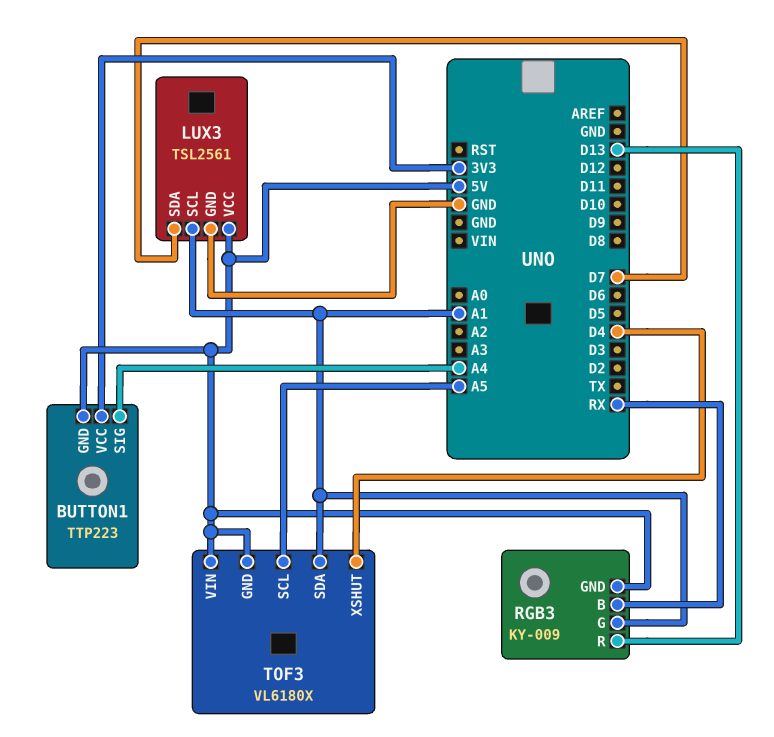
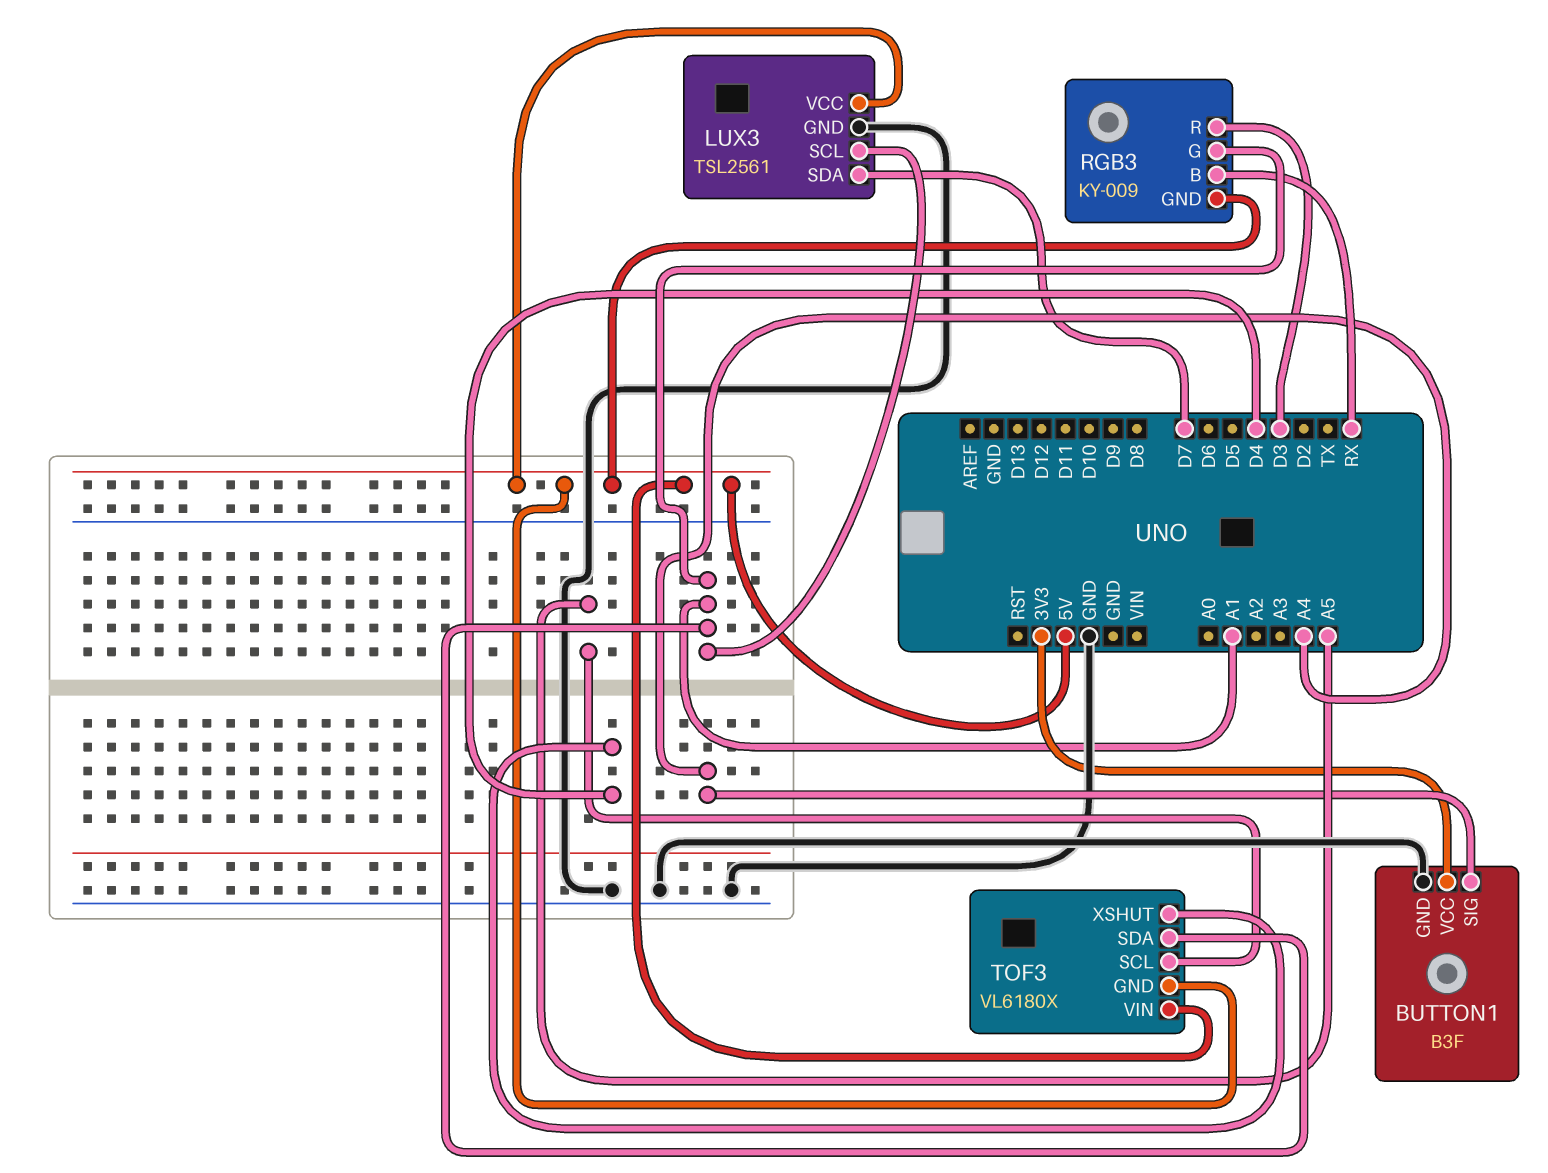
BUTTON1: TTP223 -> B3F
BUTTON1 pin GND: 5V -> GND
RGB3 pin R: D13 -> D3

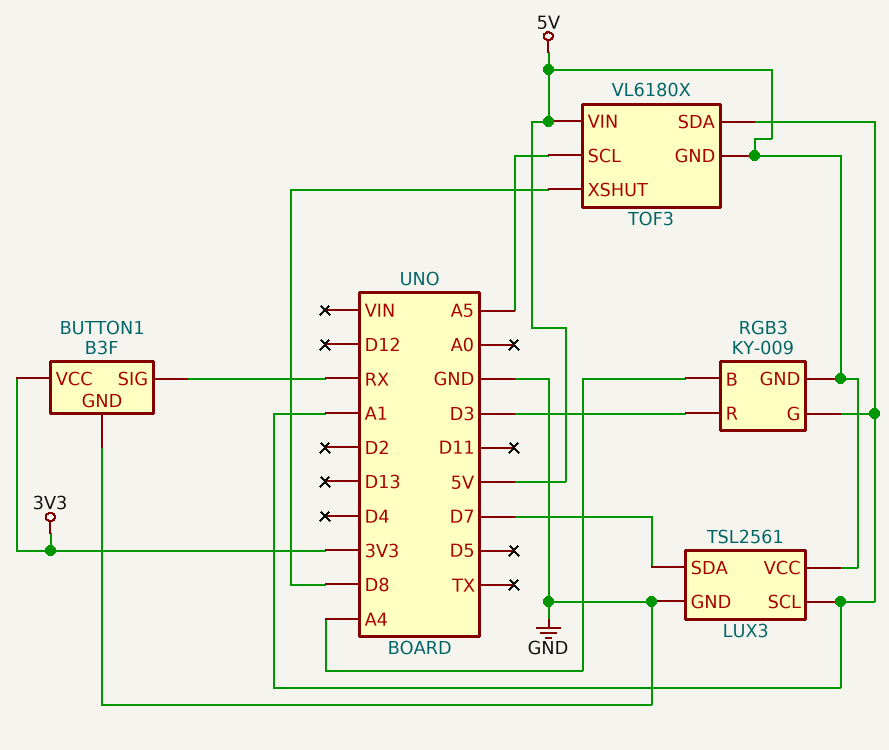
BUTTON1 pin SIG: A4 -> RX
RGB3 pin B: RX -> A4
TOF3 pin XSHUT: D4 -> D8

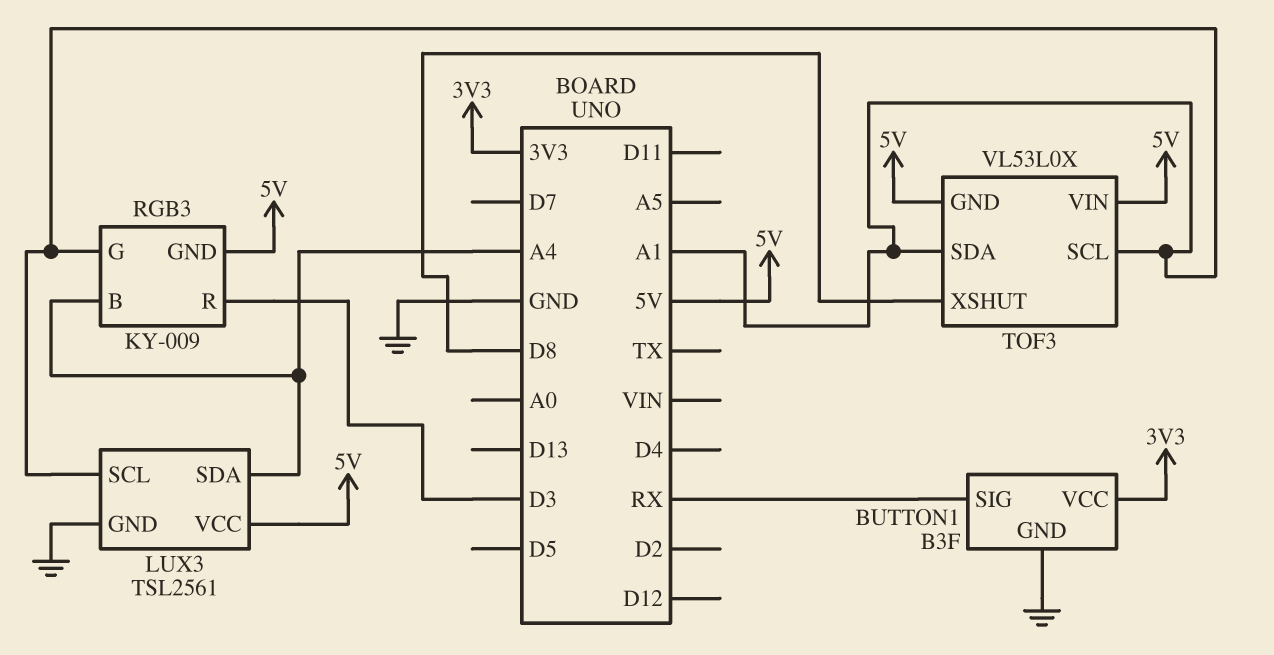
LUX3 pin SDA: D7 -> A4
TOF3: VL6180X -> VL53L0X
TOF3 pin SCL: A5 -> A1

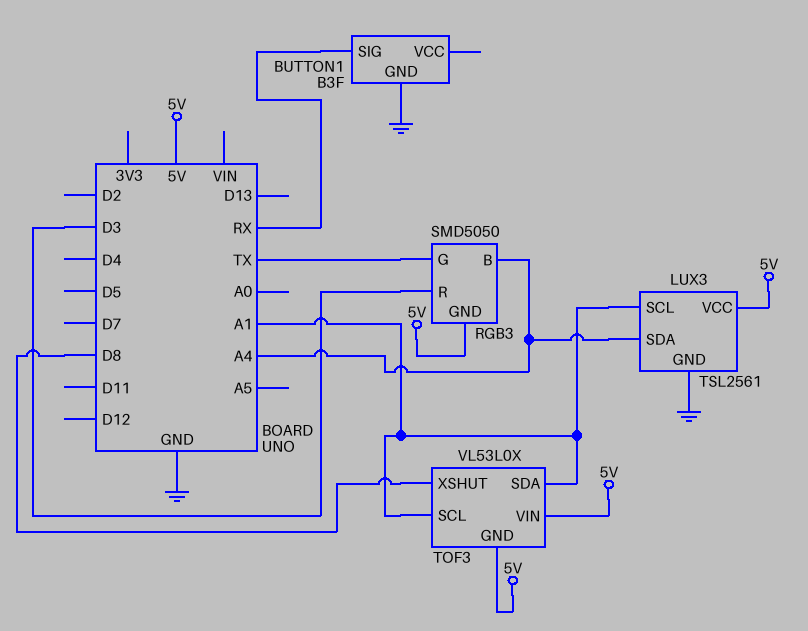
BUTTON1 pin VCC: 3V3 -> none
RGB3: KY-009 -> SMD5050
RGB3 pin G: A1 -> TX

